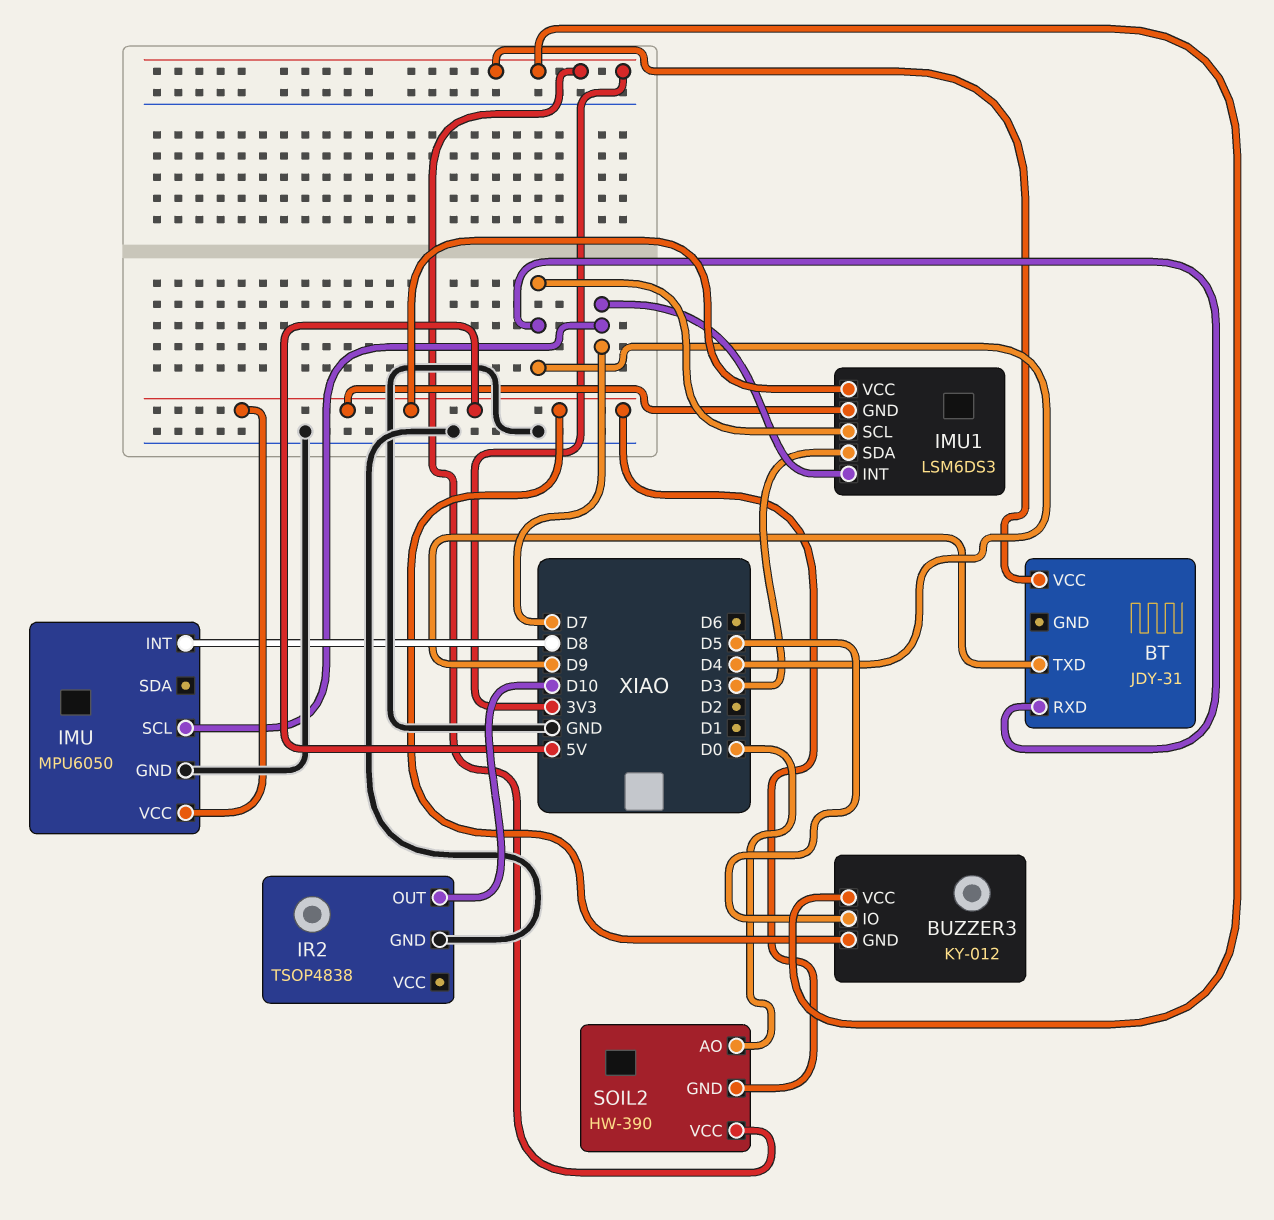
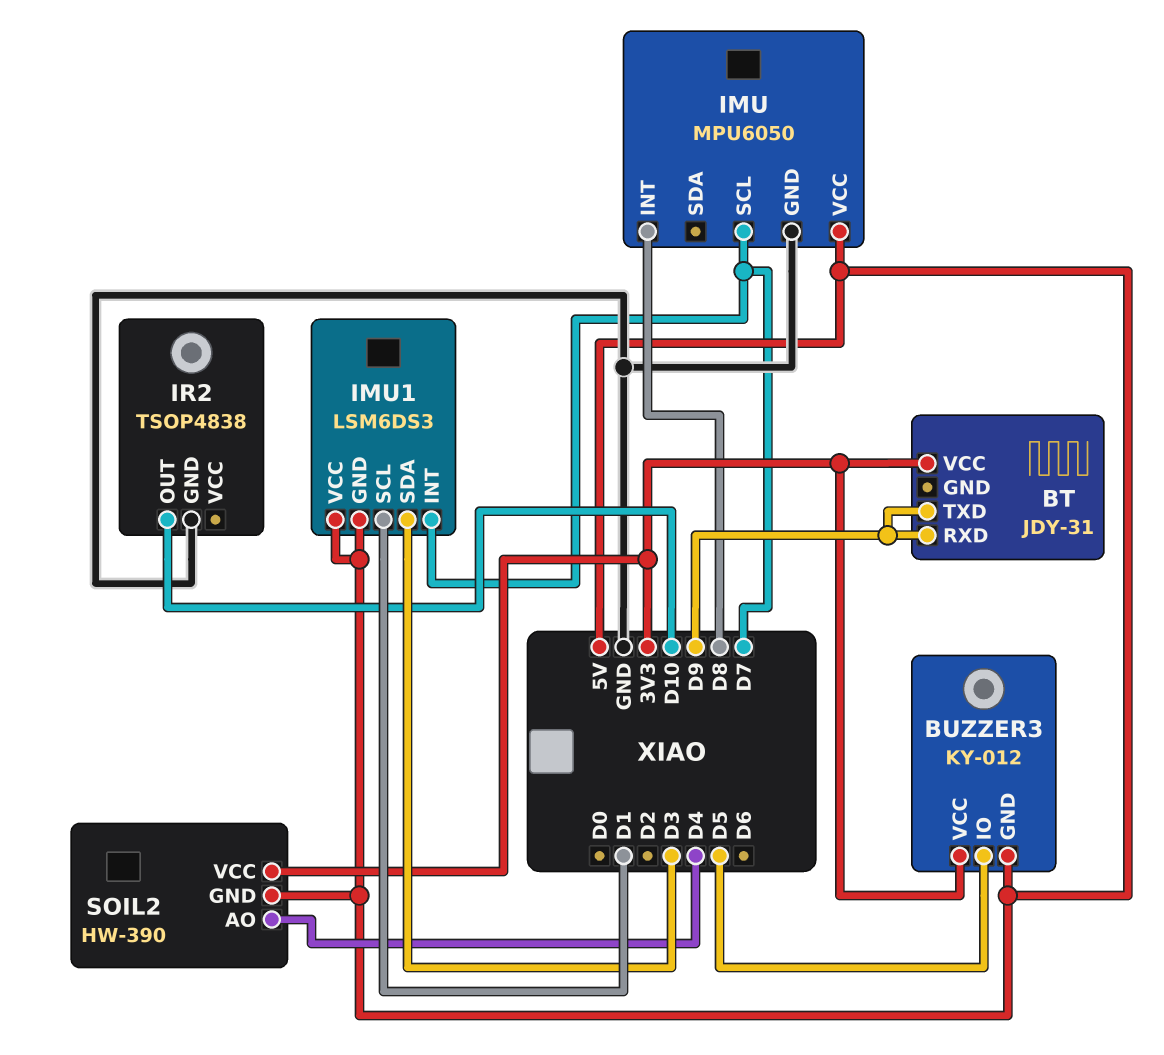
BT pin RXD: D4 -> D9
IMU1 pin SCL: D4 -> D1
SOIL2 pin AO: D0 -> D4

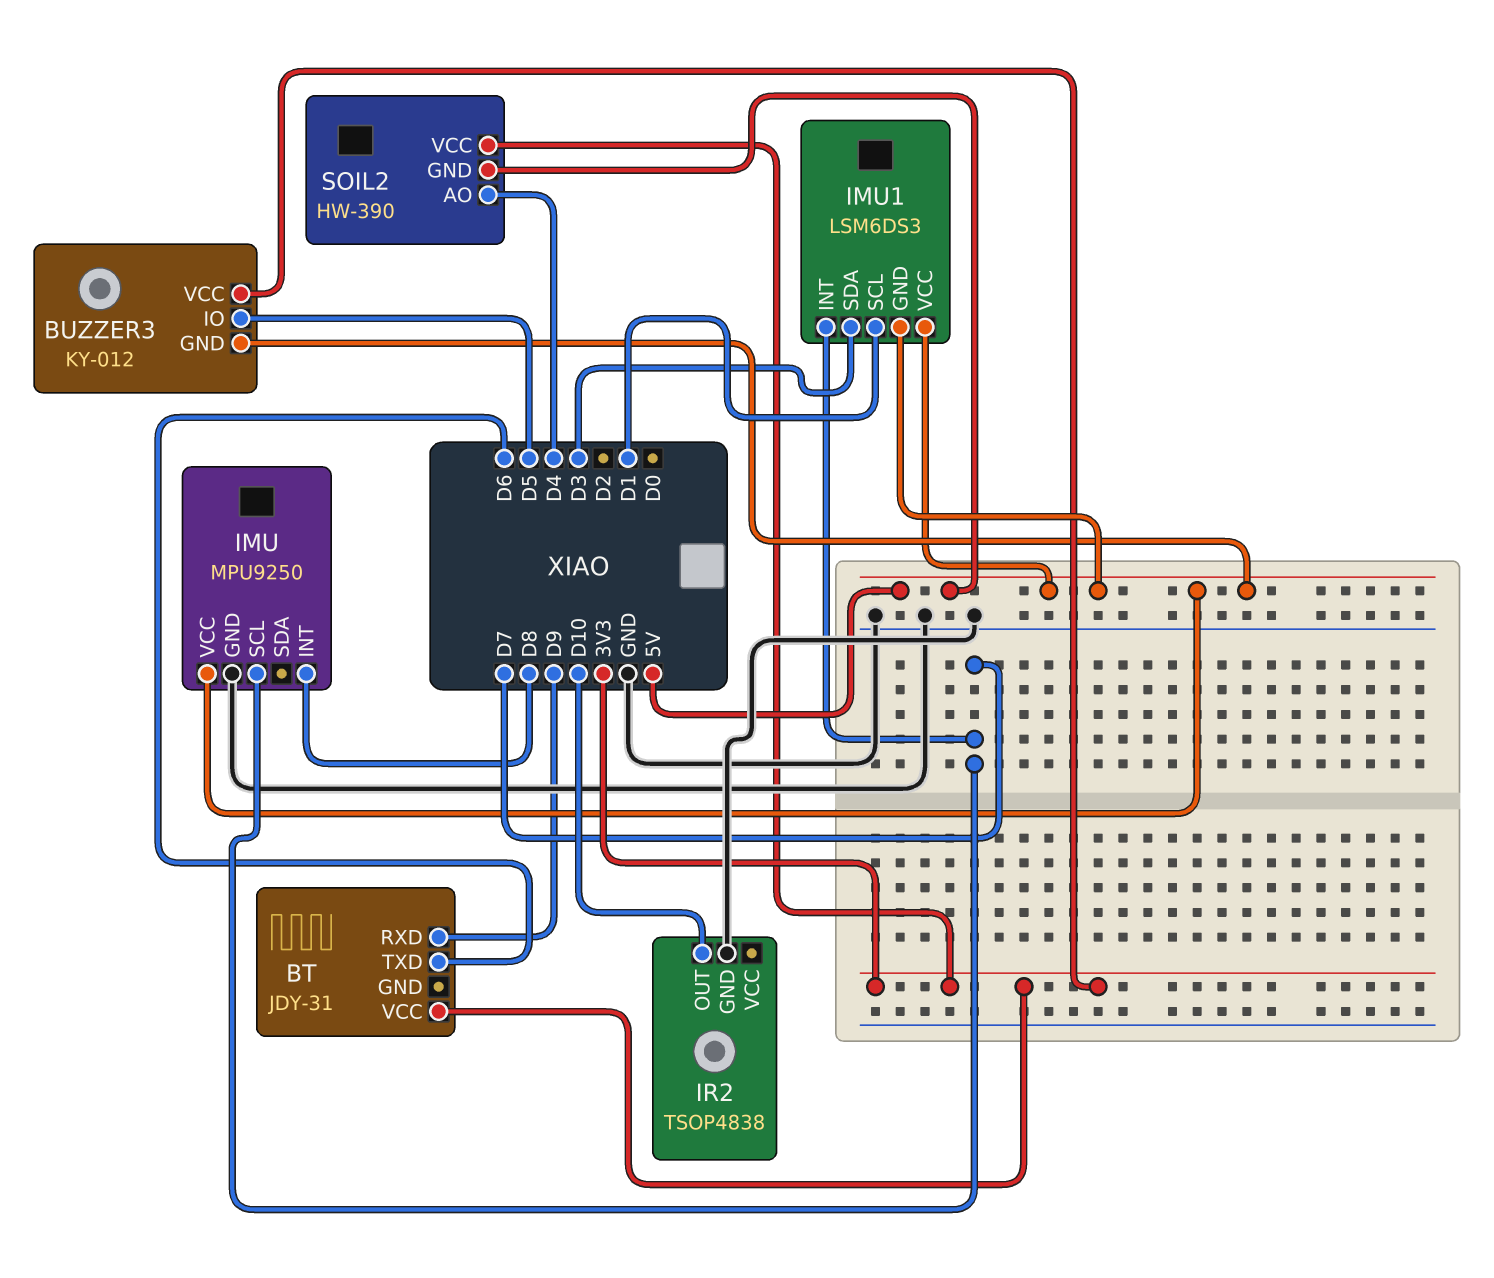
BT pin TXD: D9 -> D6
IMU: MPU6050 -> MPU9250

